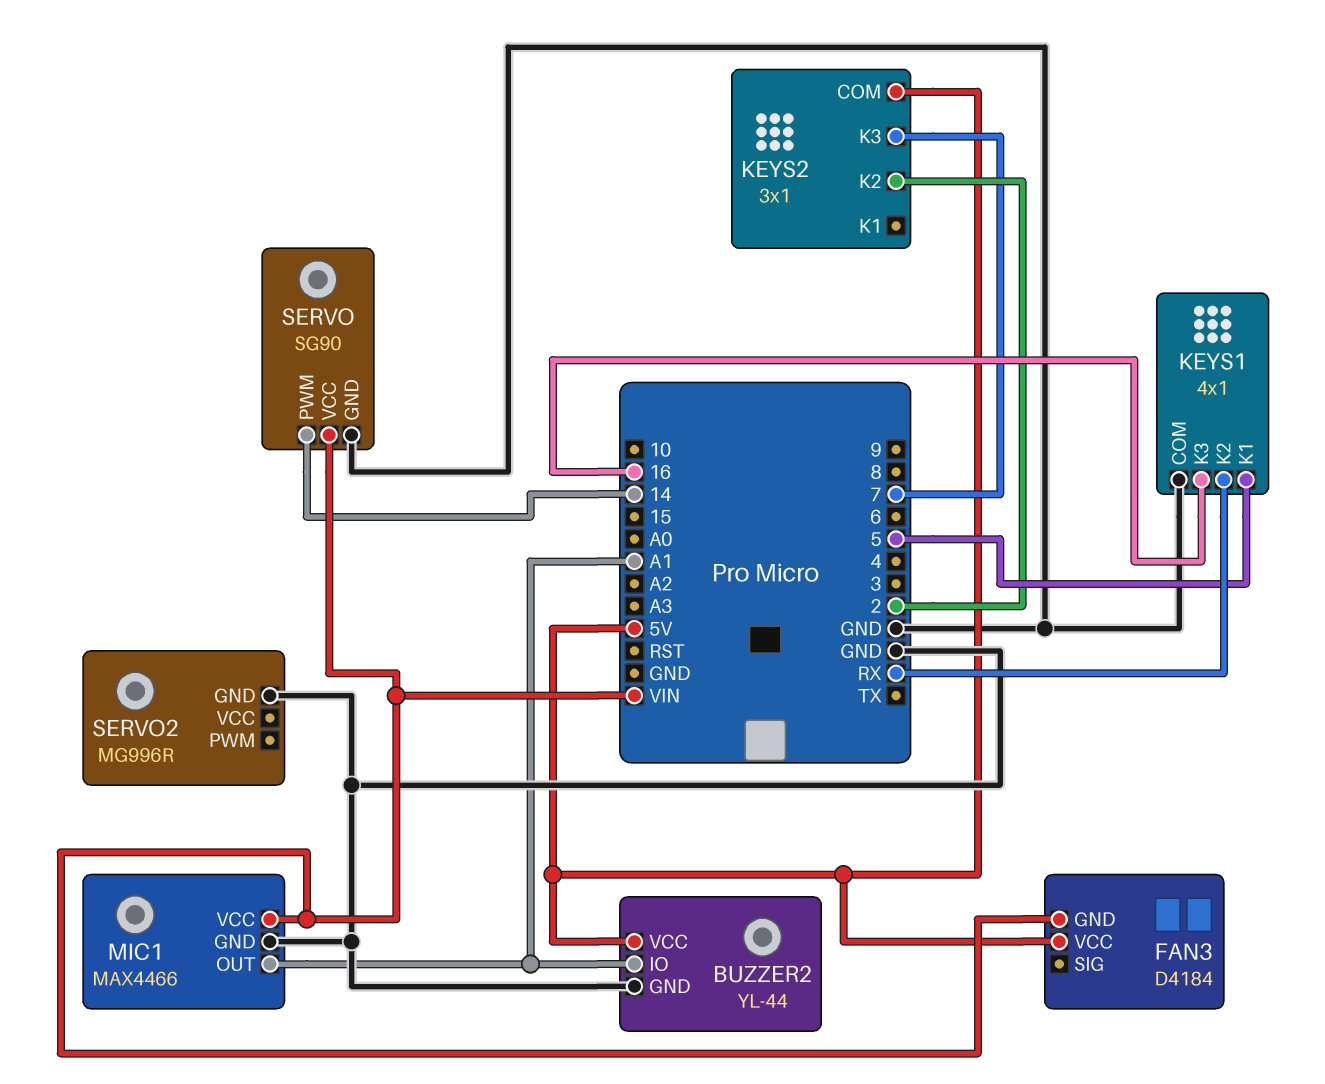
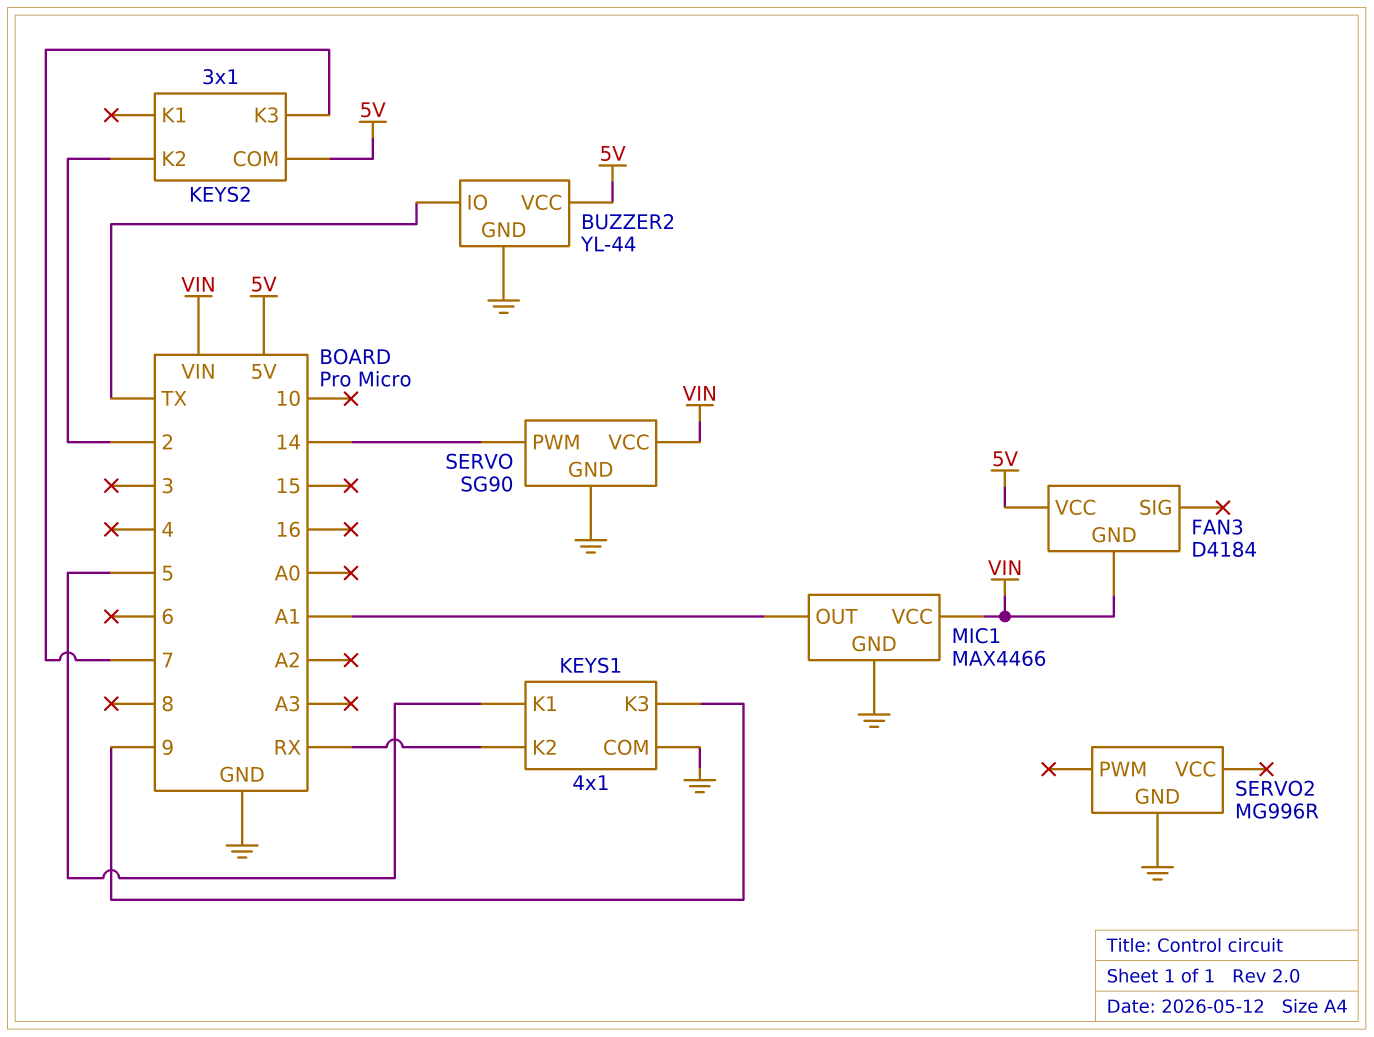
BUZZER2 pin IO: A1 -> TX
KEYS1 pin K3: 16 -> 9

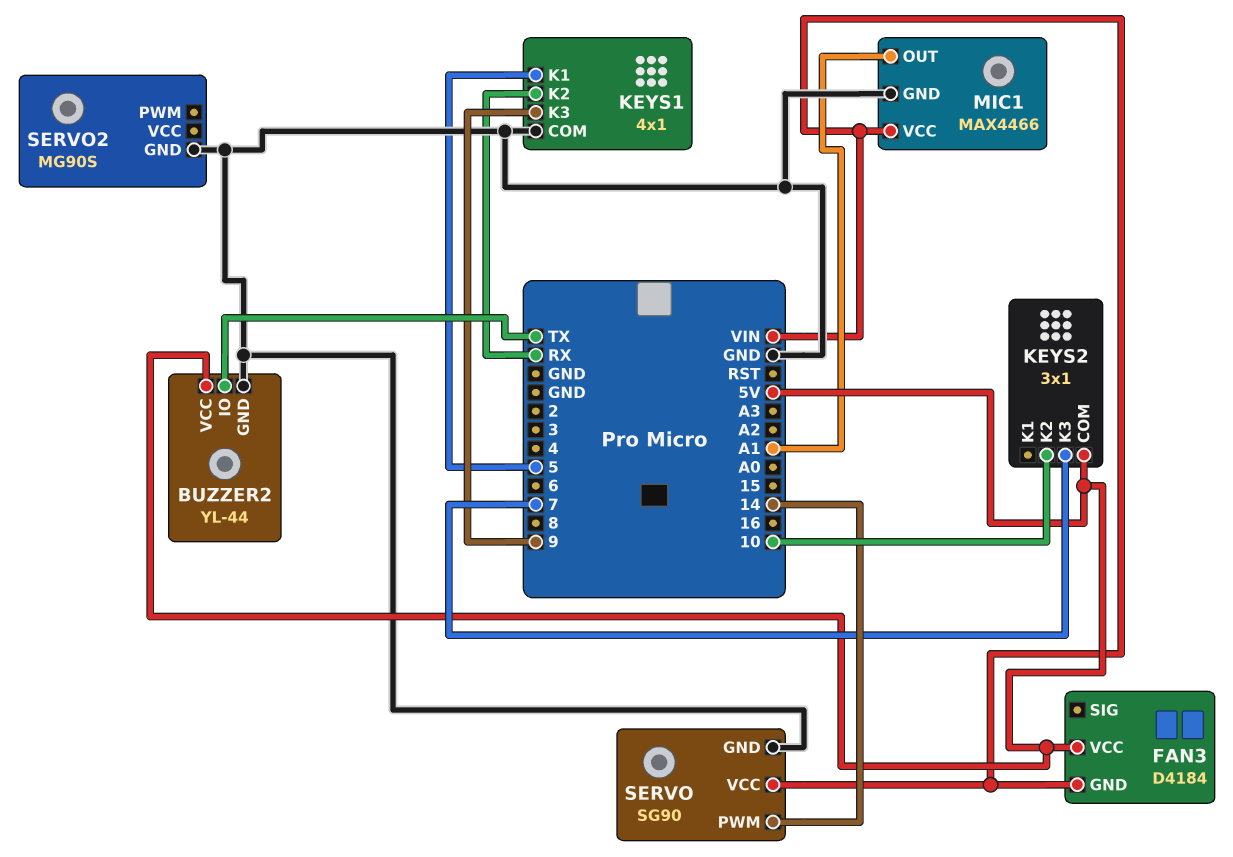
KEYS2 pin K2: 2 -> 10
SERVO2: MG996R -> MG90S

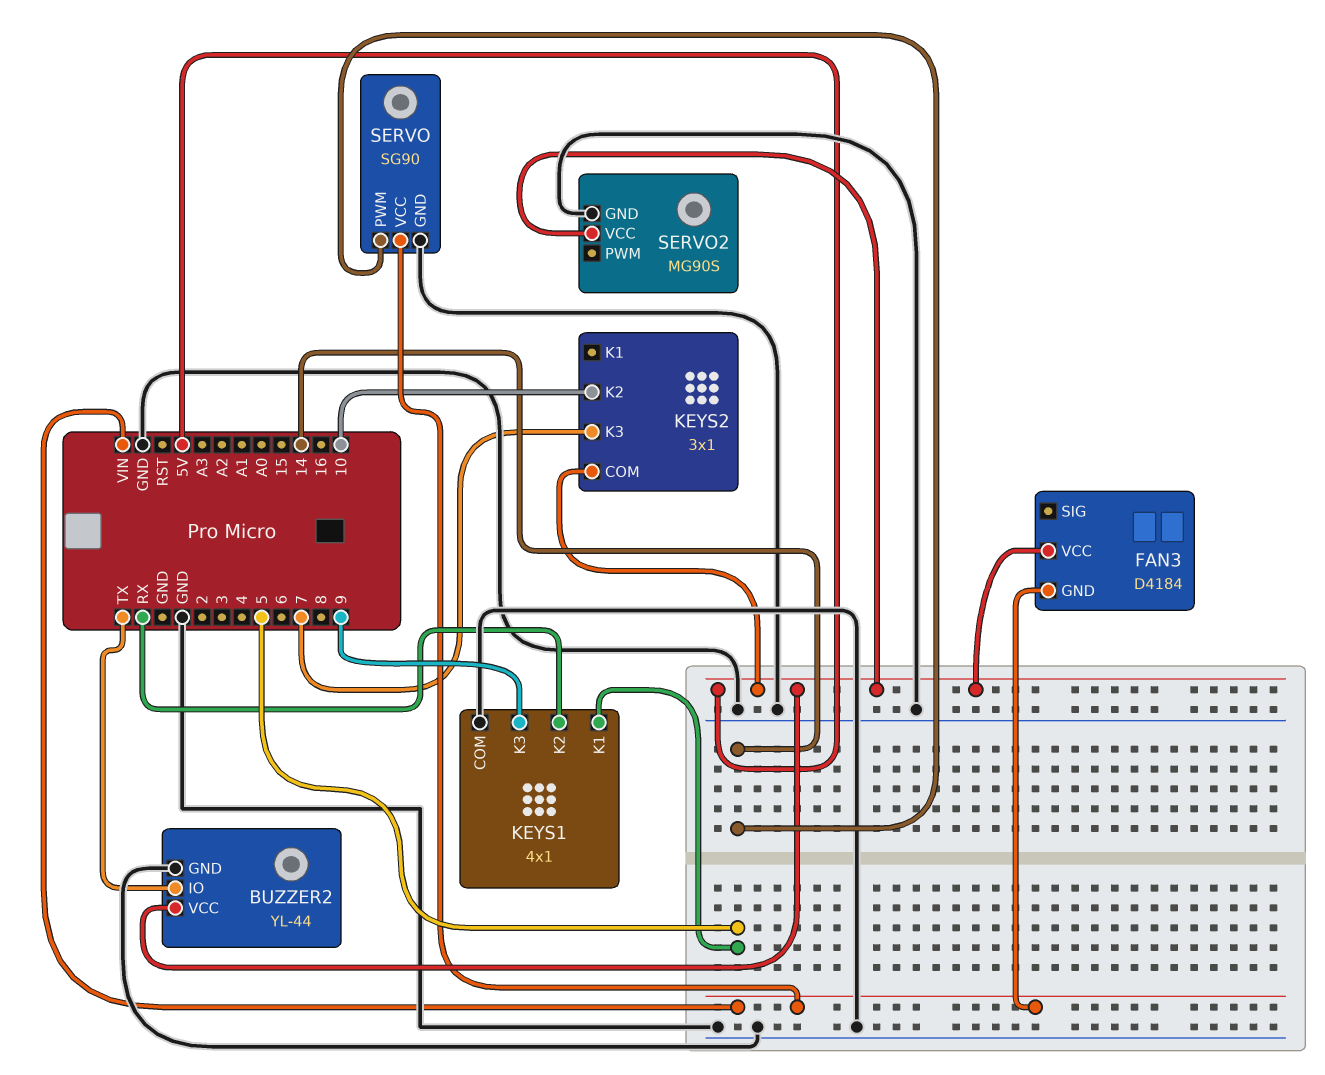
MIC1: MAX4466 -> none
MIC1 pin GND: GND -> none
MIC1 pin OUT: A1 -> none
MIC1 pin VCC: VIN -> none
SERVO2 pin VCC: none -> 5V

